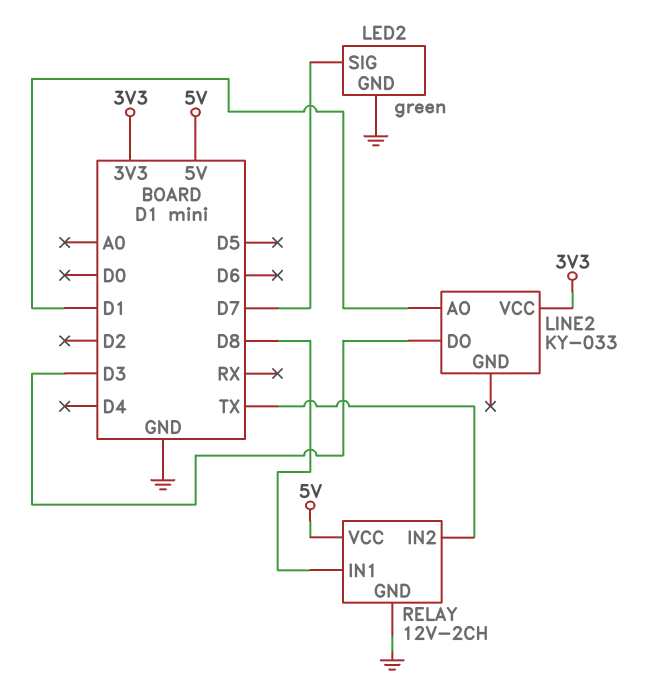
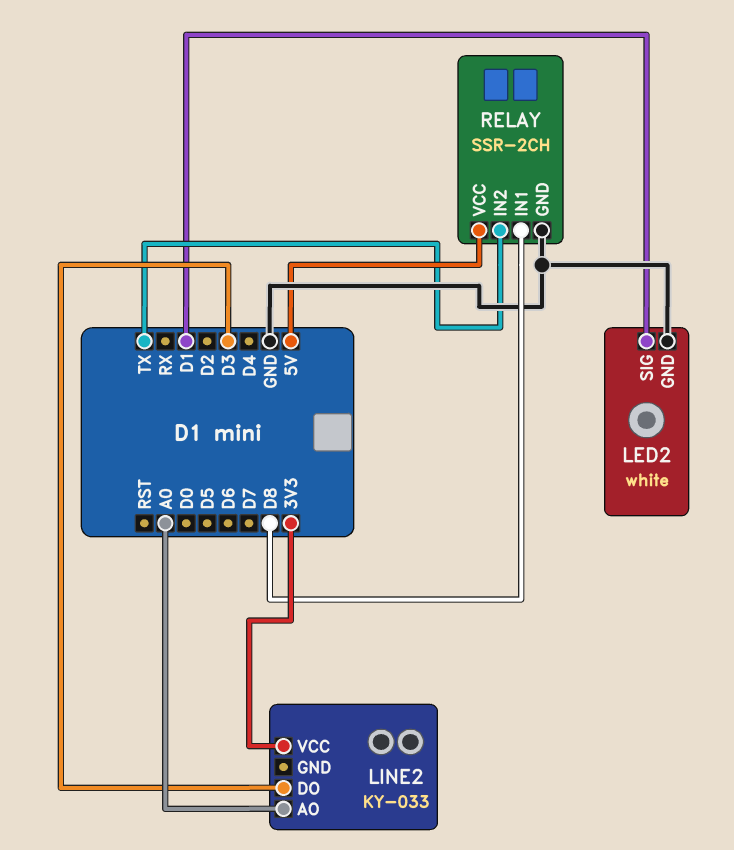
LED2: green -> white
LED2 pin SIG: D7 -> D1
LINE2 pin AO: D1 -> A0
RELAY: 12V-2CH -> SSR-2CH

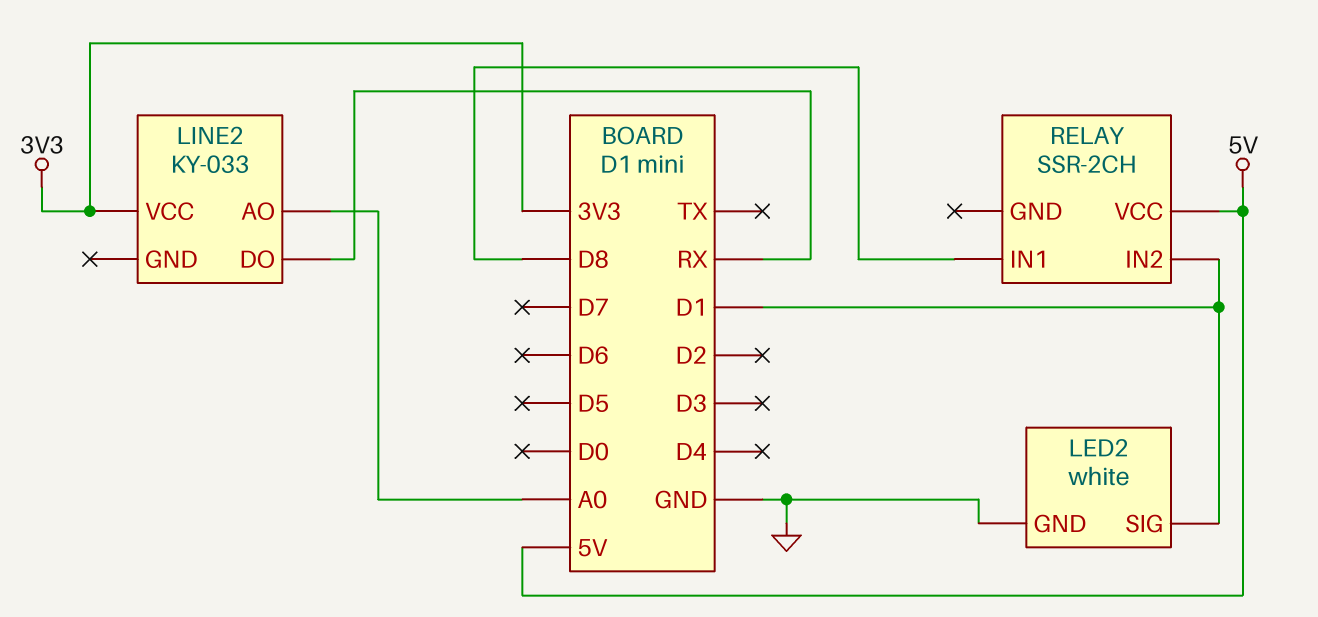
LINE2 pin DO: D3 -> RX
RELAY pin GND: GND -> none
RELAY pin IN2: TX -> D1

